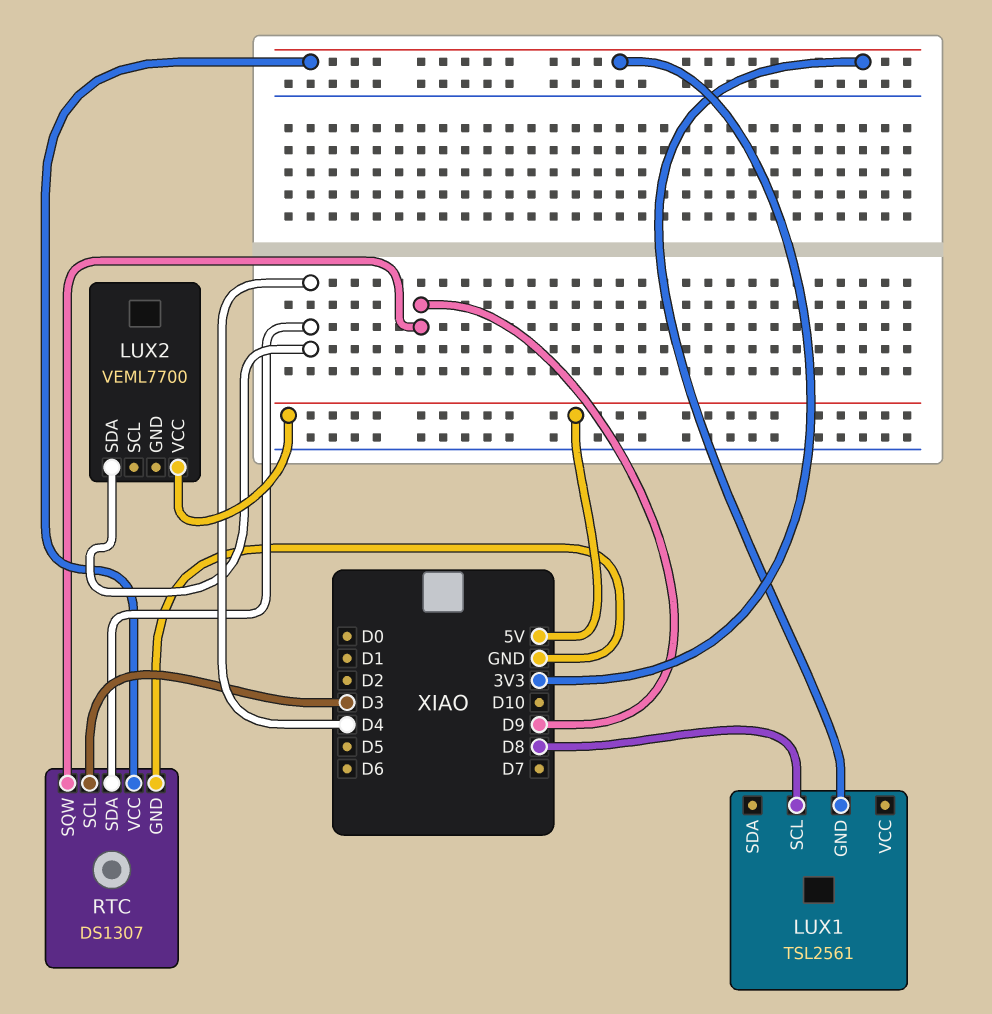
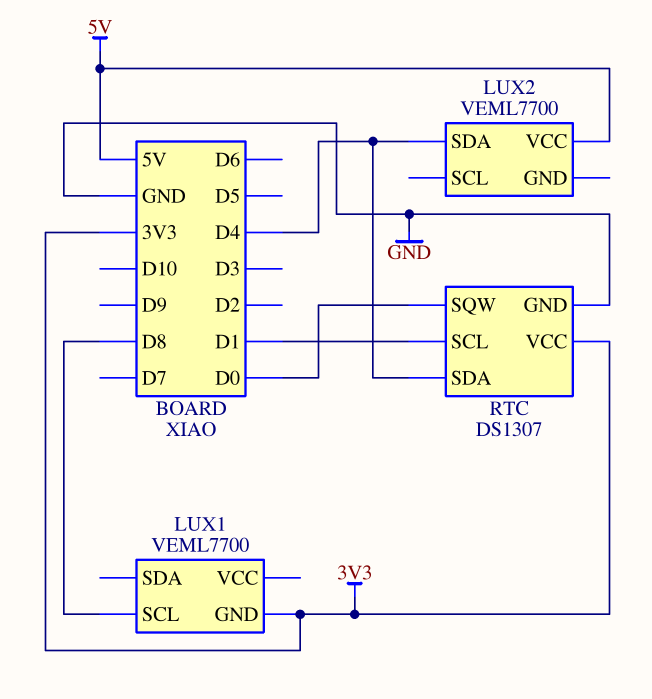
LUX1: TSL2561 -> VEML7700
RTC pin SCL: D3 -> D1
RTC pin SQW: D9 -> D0

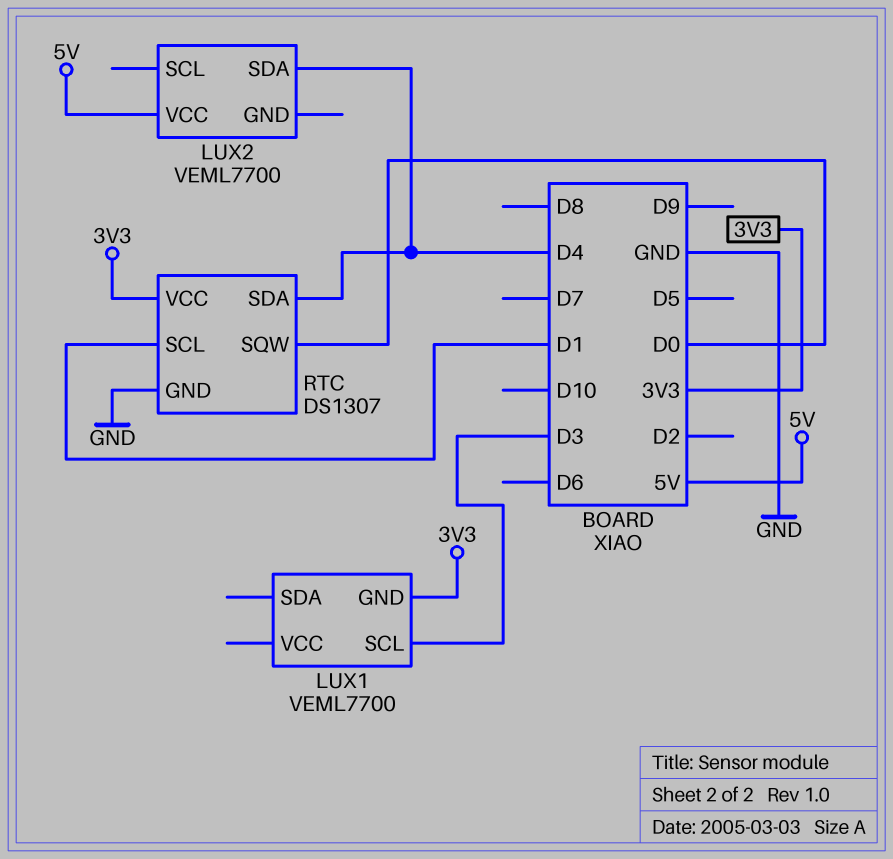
LUX1 pin SCL: D8 -> D3

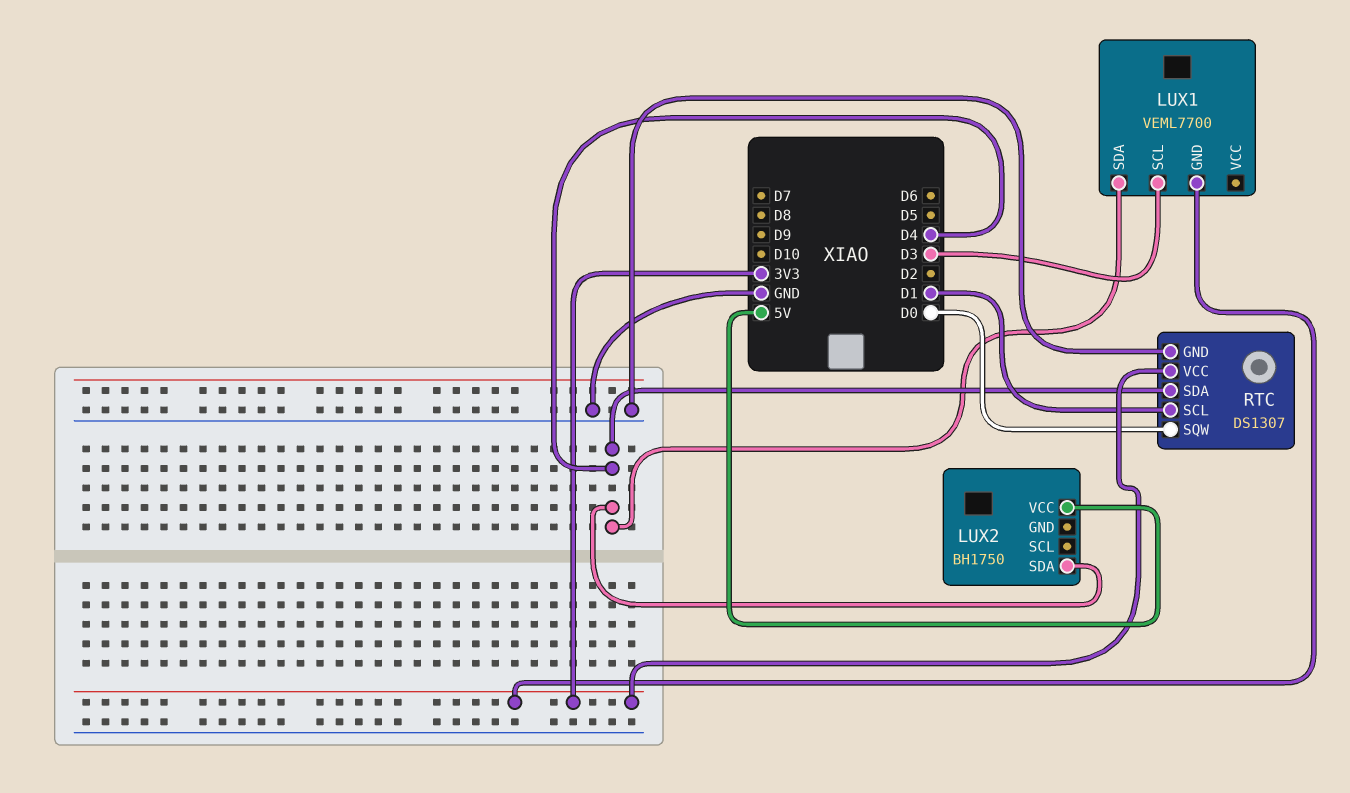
LUX1 pin SDA: none -> D4
LUX2: VEML7700 -> BH1750

